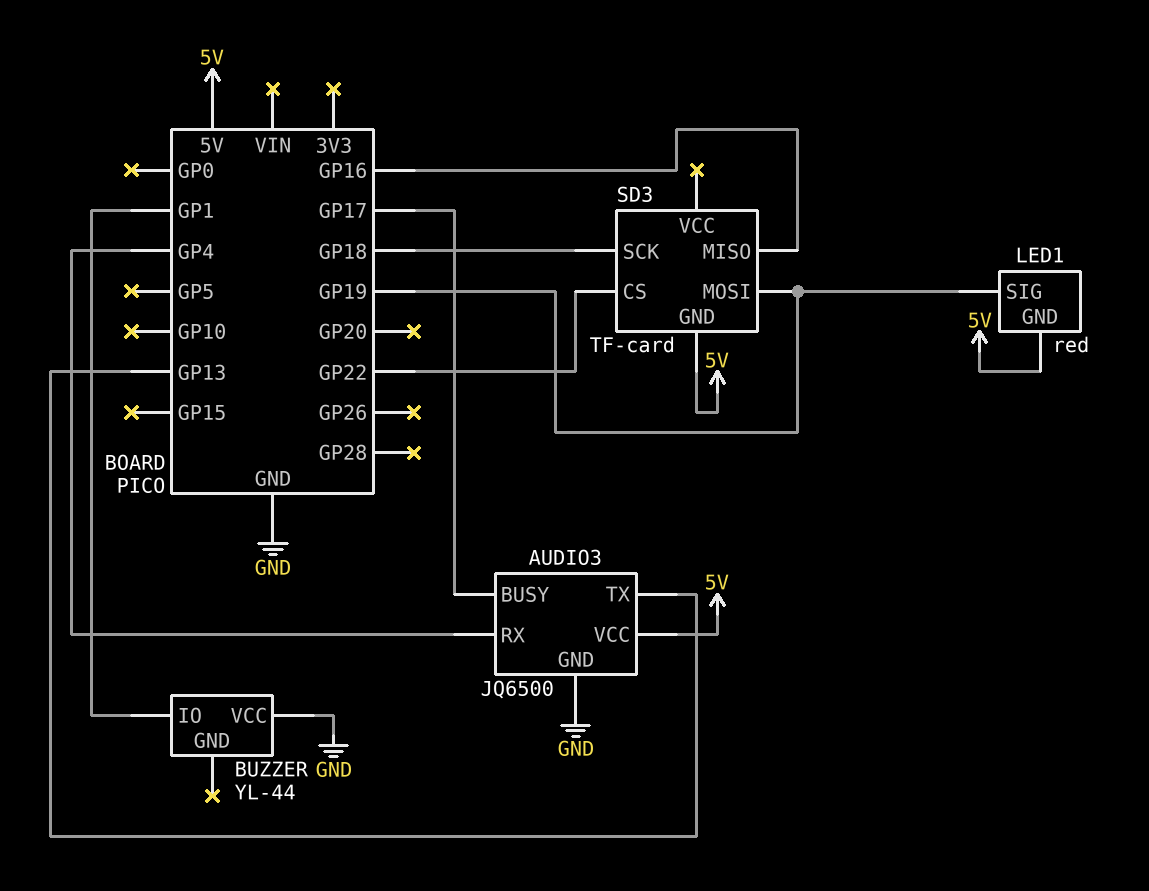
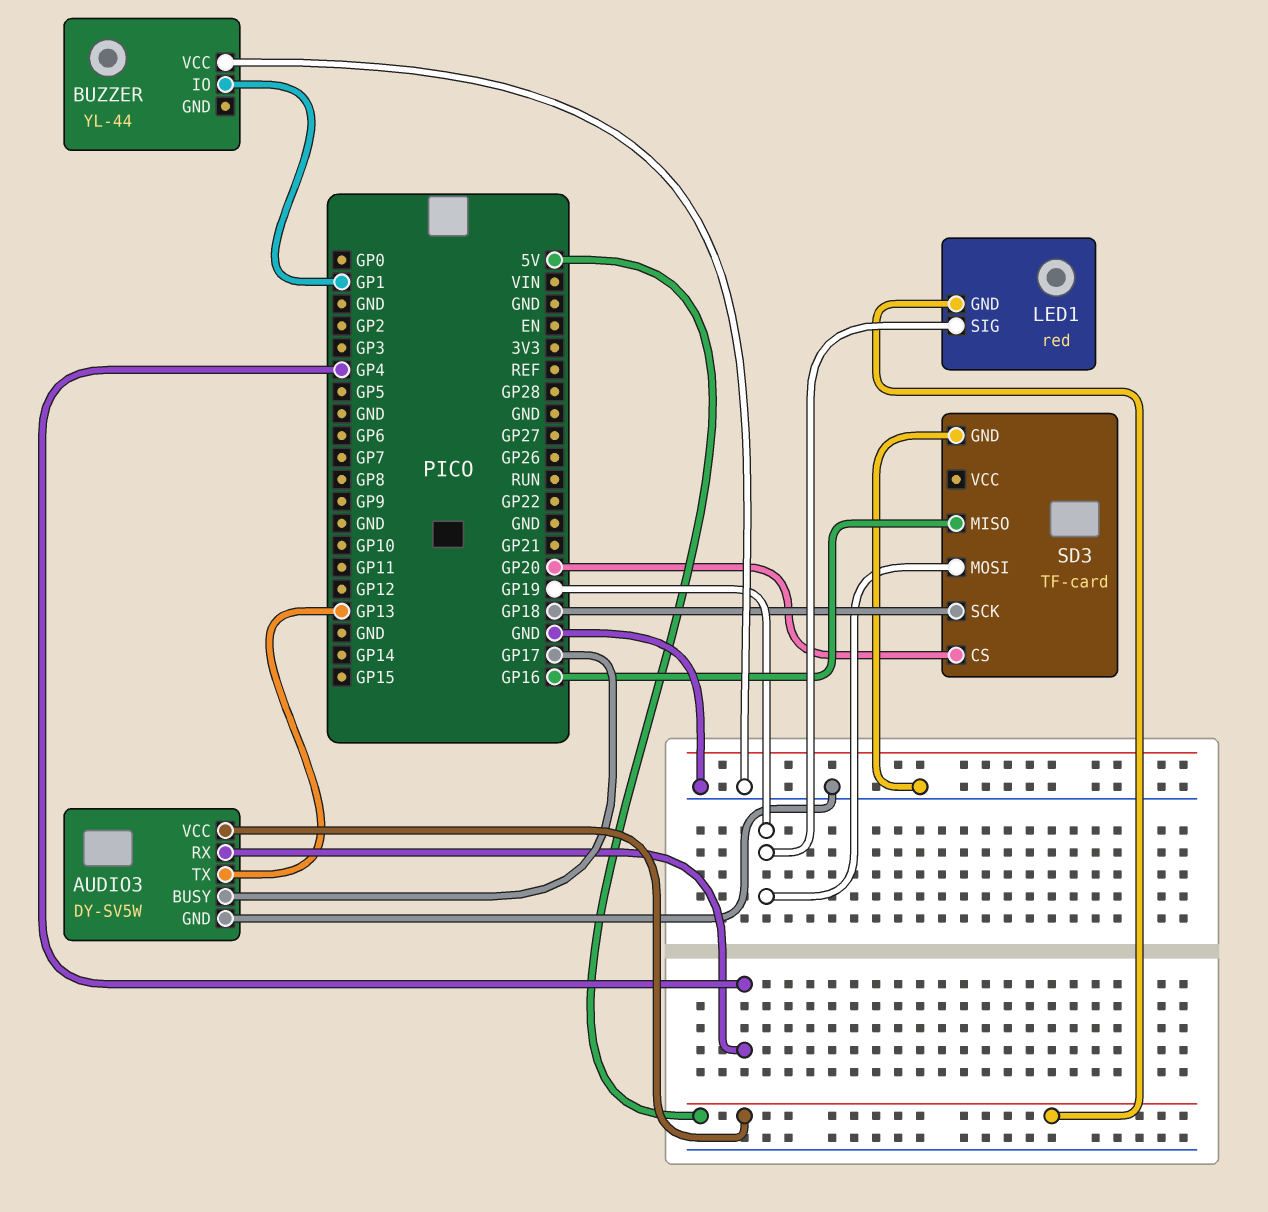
AUDIO3: JQ6500 -> DY-SV5W
SD3 pin CS: GP22 -> GP20
SD3 pin GND: 5V -> GND

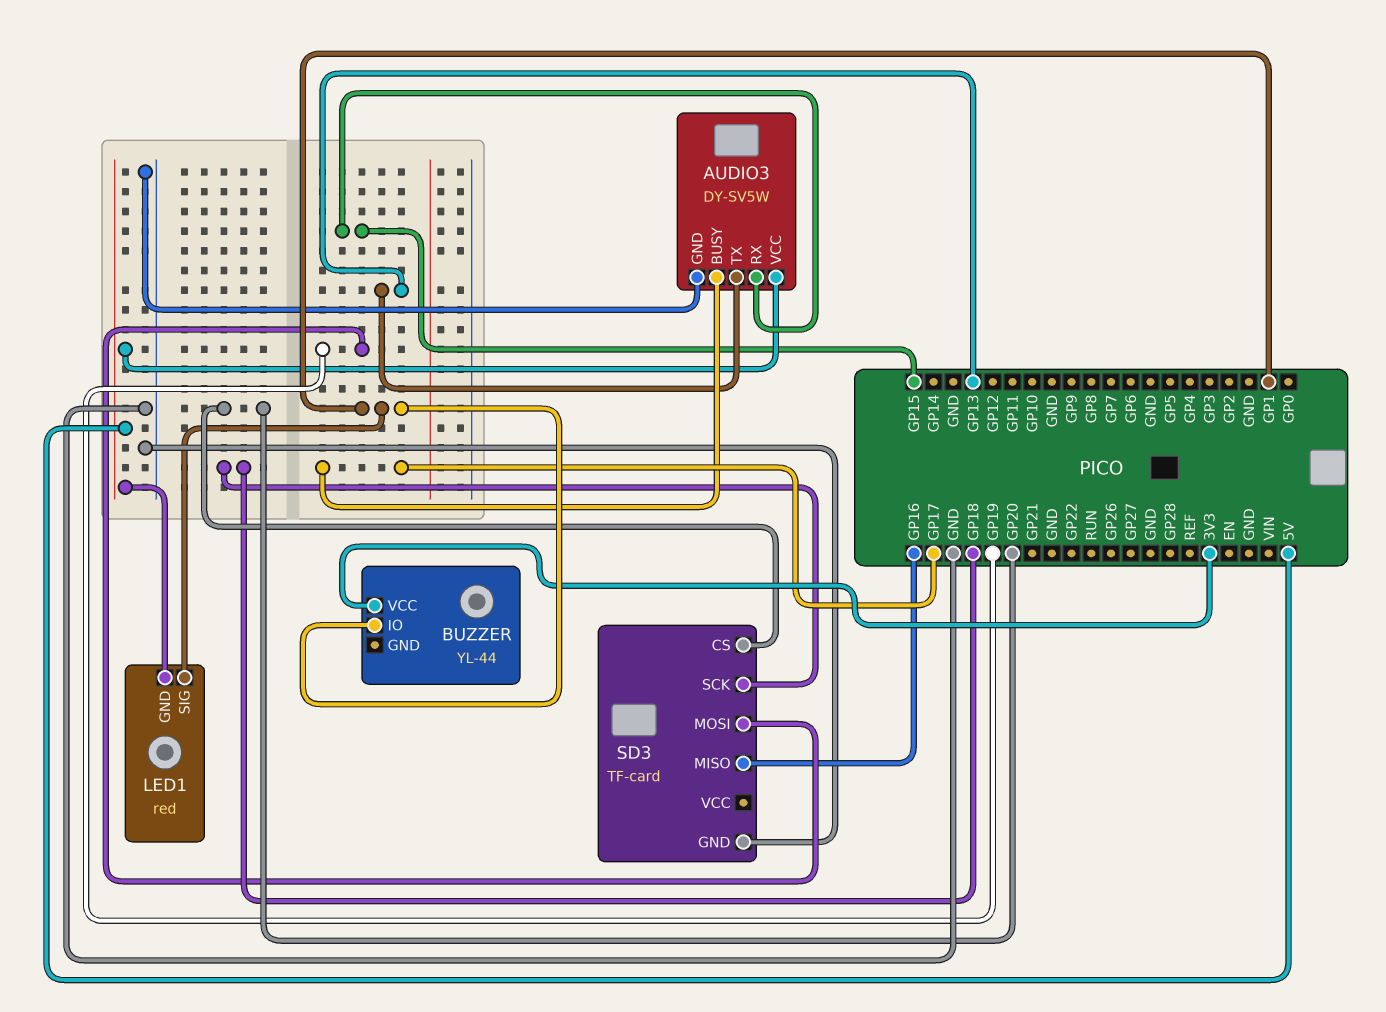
AUDIO3 pin RX: GP4 -> GP15
BUZZER pin VCC: GND -> 3V3
LED1 pin SIG: GP19 -> GP1

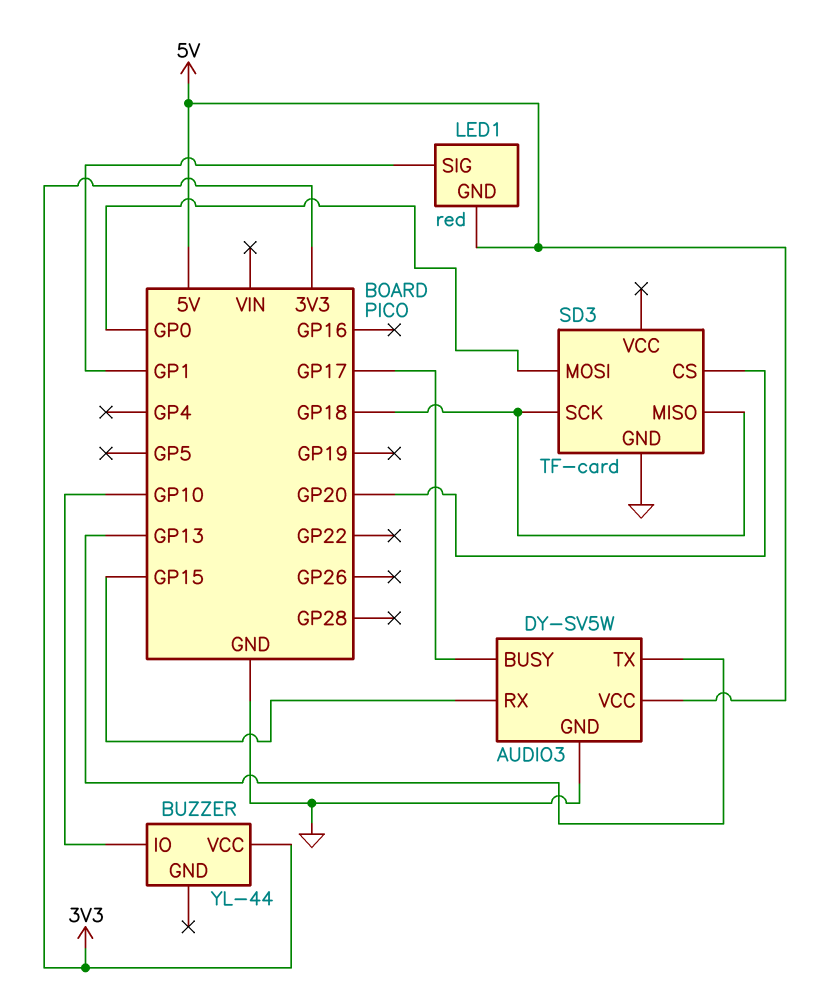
BUZZER pin IO: GP1 -> GP10
SD3 pin MISO: GP16 -> GP18
SD3 pin MOSI: GP19 -> GP0

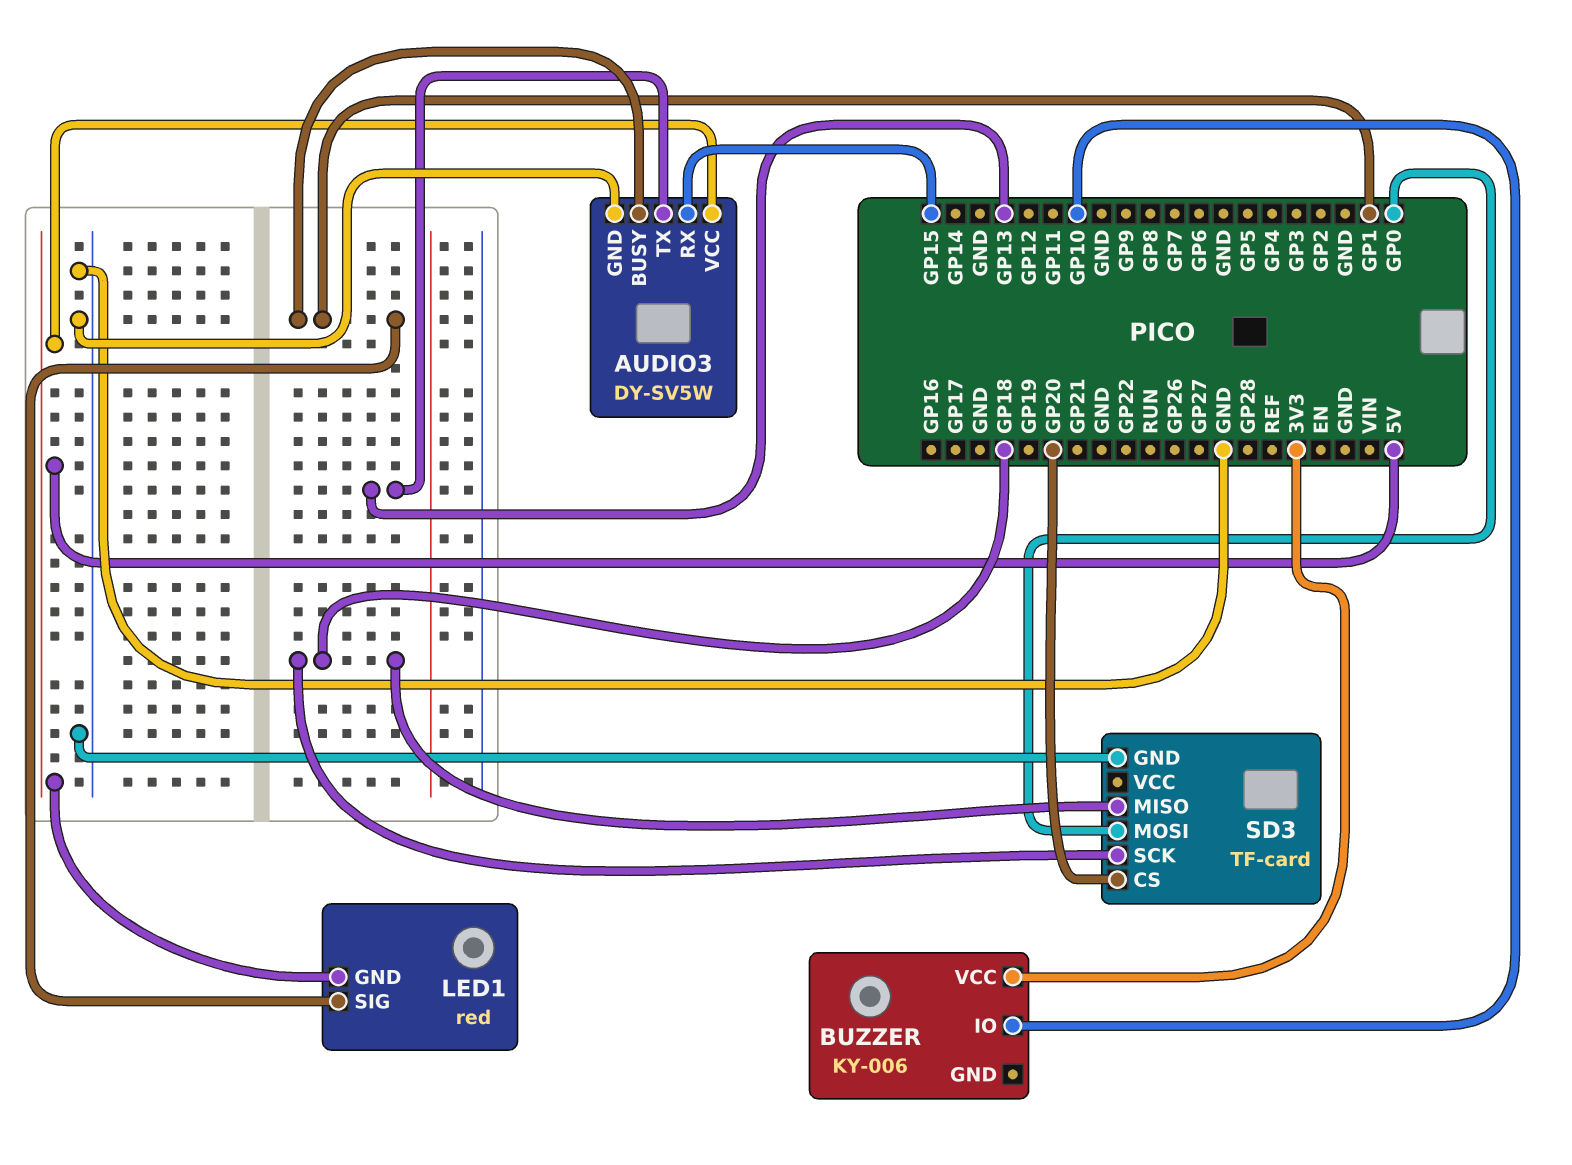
AUDIO3 pin BUSY: GP17 -> GP1
BUZZER: YL-44 -> KY-006

